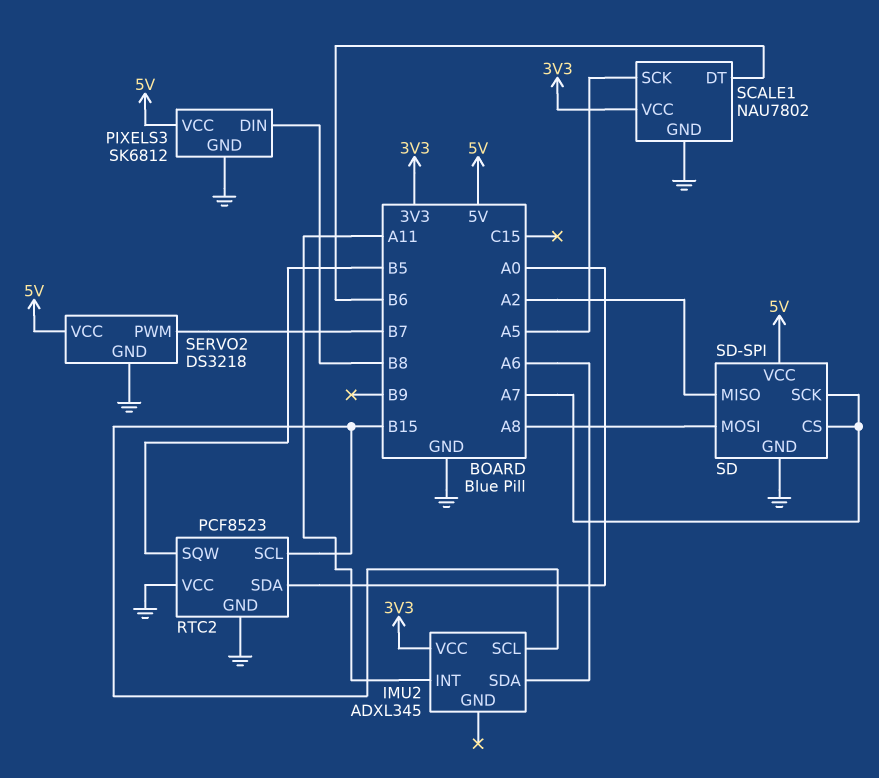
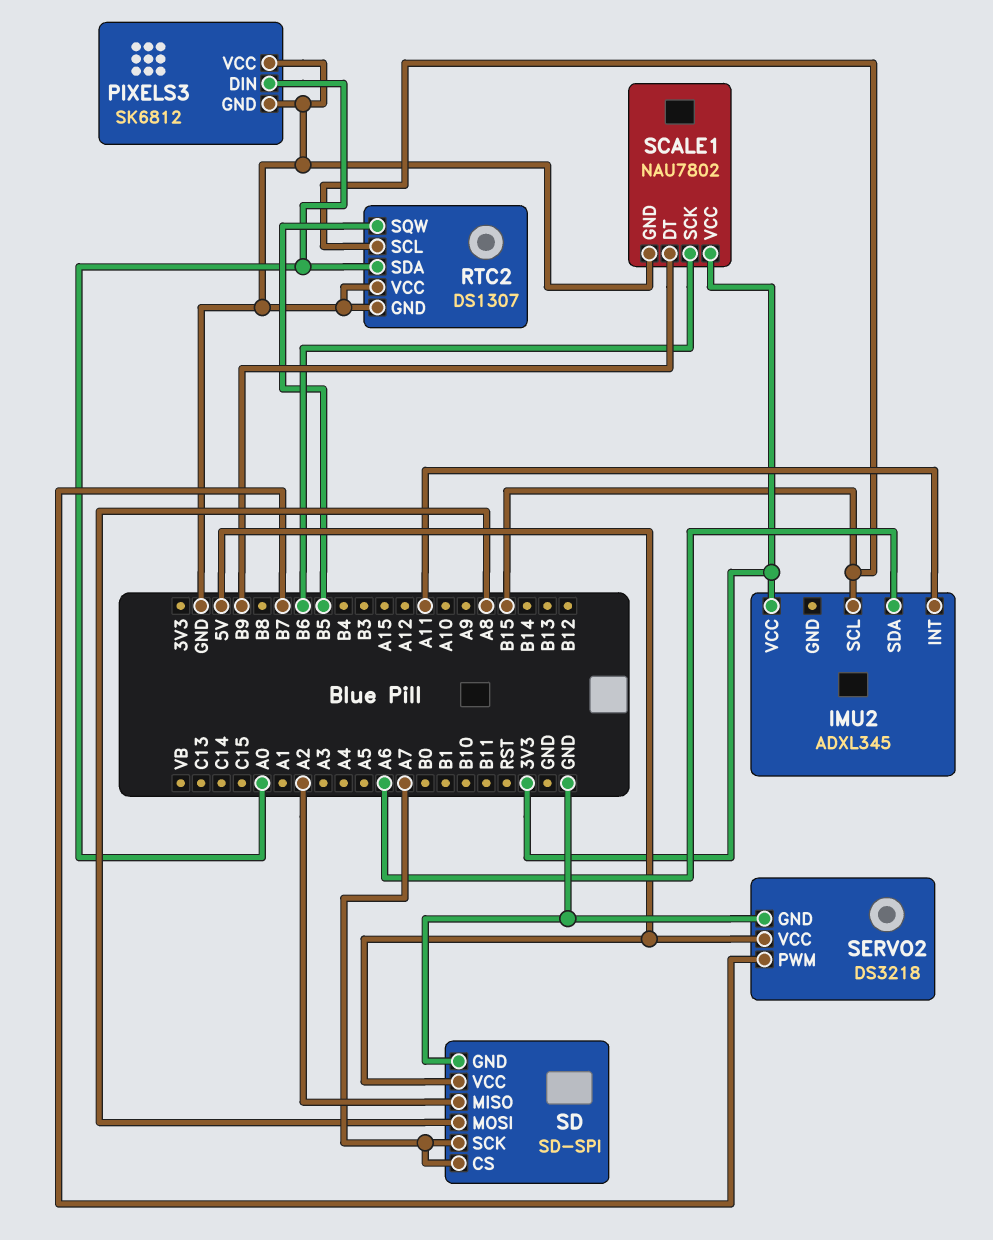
PIXELS3 pin DIN: B8 -> A0
PIXELS3 pin VCC: 5V -> GND
RTC2: PCF8523 -> DS1307
SCALE1 pin DT: B6 -> B9
SCALE1 pin SCK: A5 -> B6

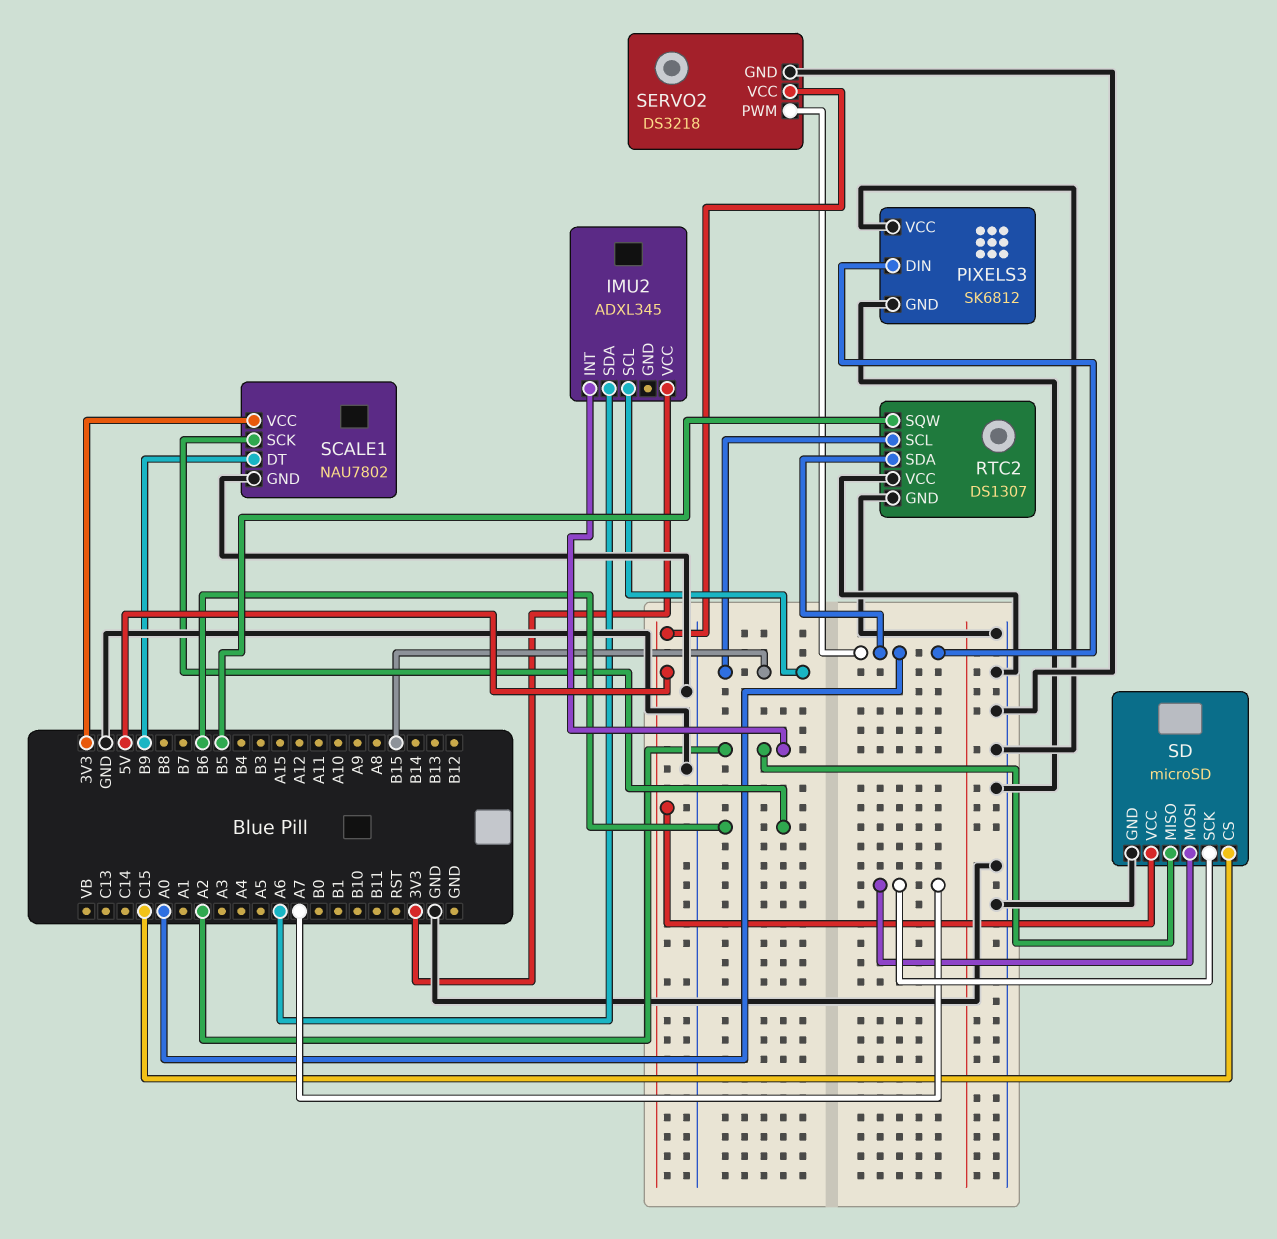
IMU2 pin INT: A11 -> A2
SD: SD-SPI -> microSD
SD pin CS: A7 -> C15
SD pin MOSI: A8 -> A7
SERVO2 pin PWM: B7 -> A0

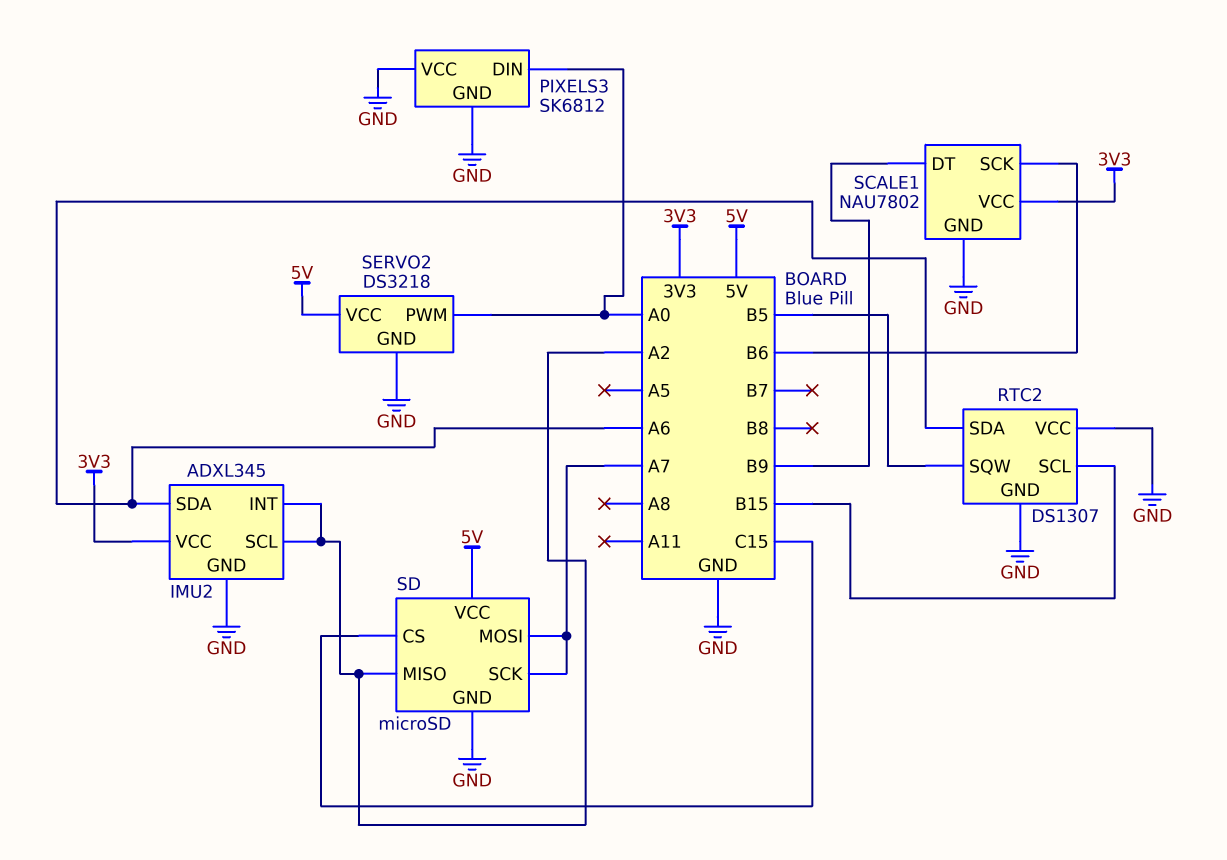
IMU2 pin GND: none -> GND
IMU2 pin SCL: B15 -> A2
RTC2 pin SDA: A0 -> A6

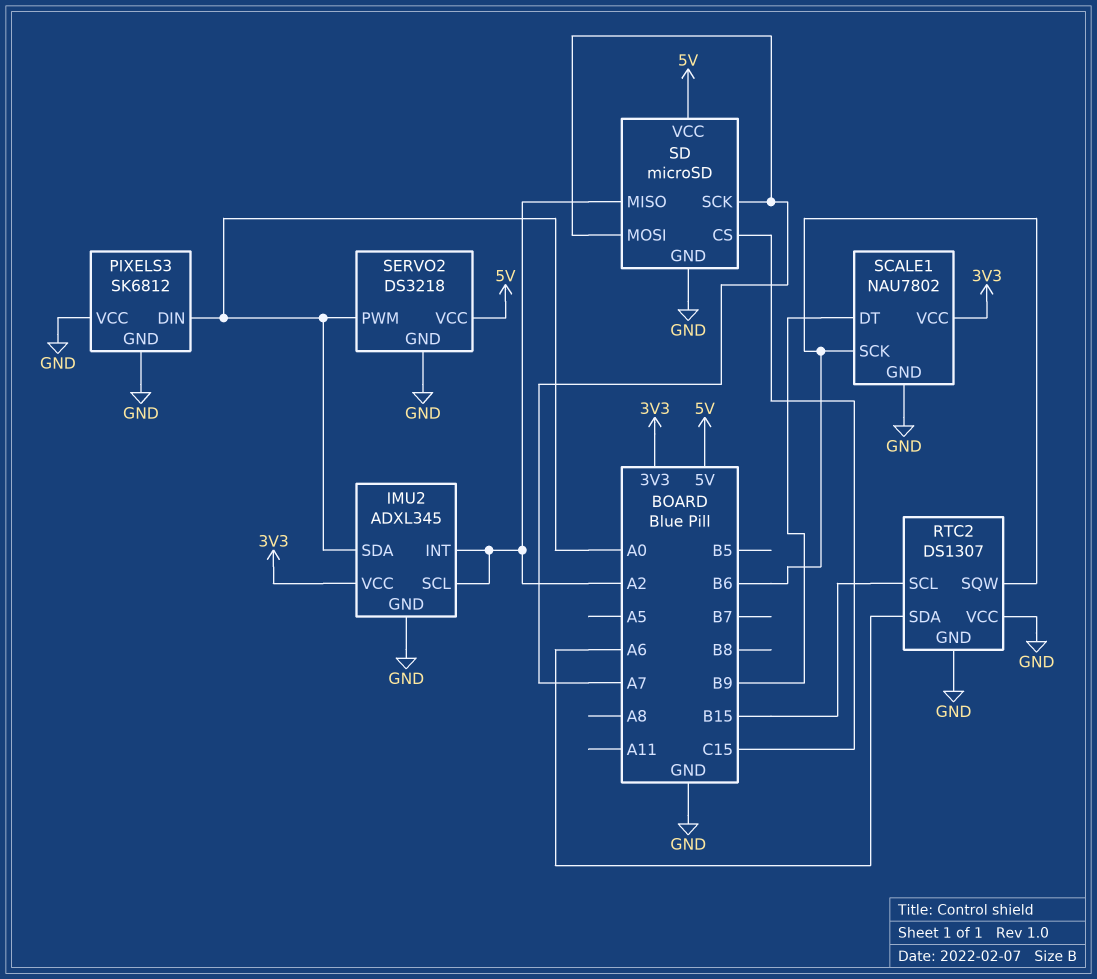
IMU2 pin SDA: A6 -> A0
RTC2 pin SQW: B5 -> B6

